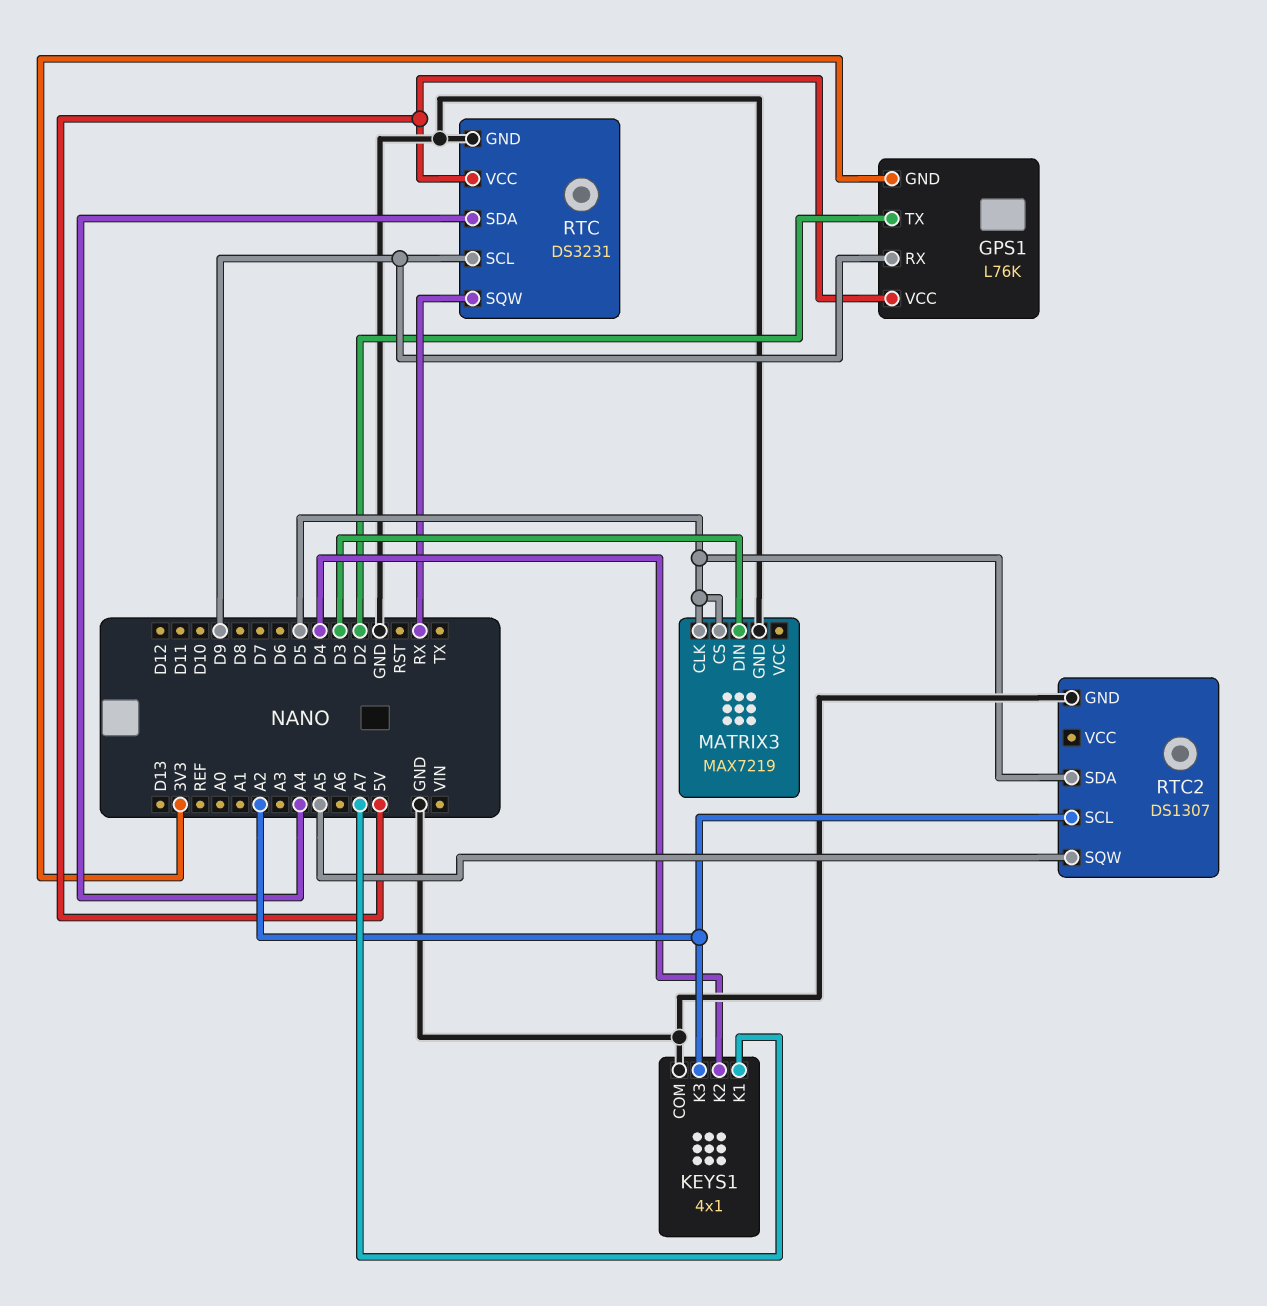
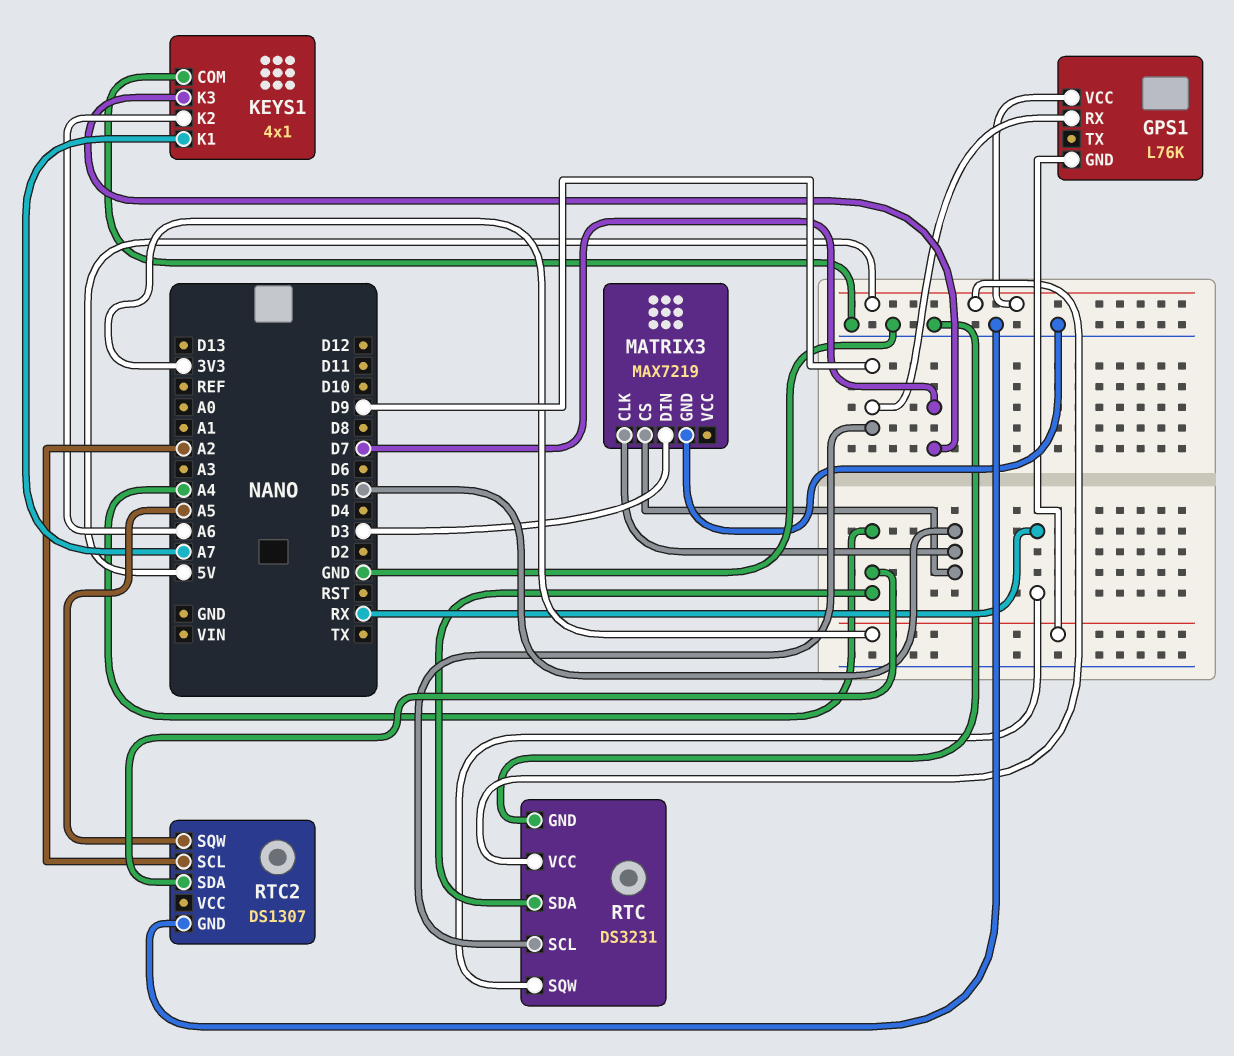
GPS1 pin TX: D2 -> none
KEYS1 pin K2: D4 -> A6
KEYS1 pin K3: A2 -> D7
RTC2 pin SDA: D5 -> A4

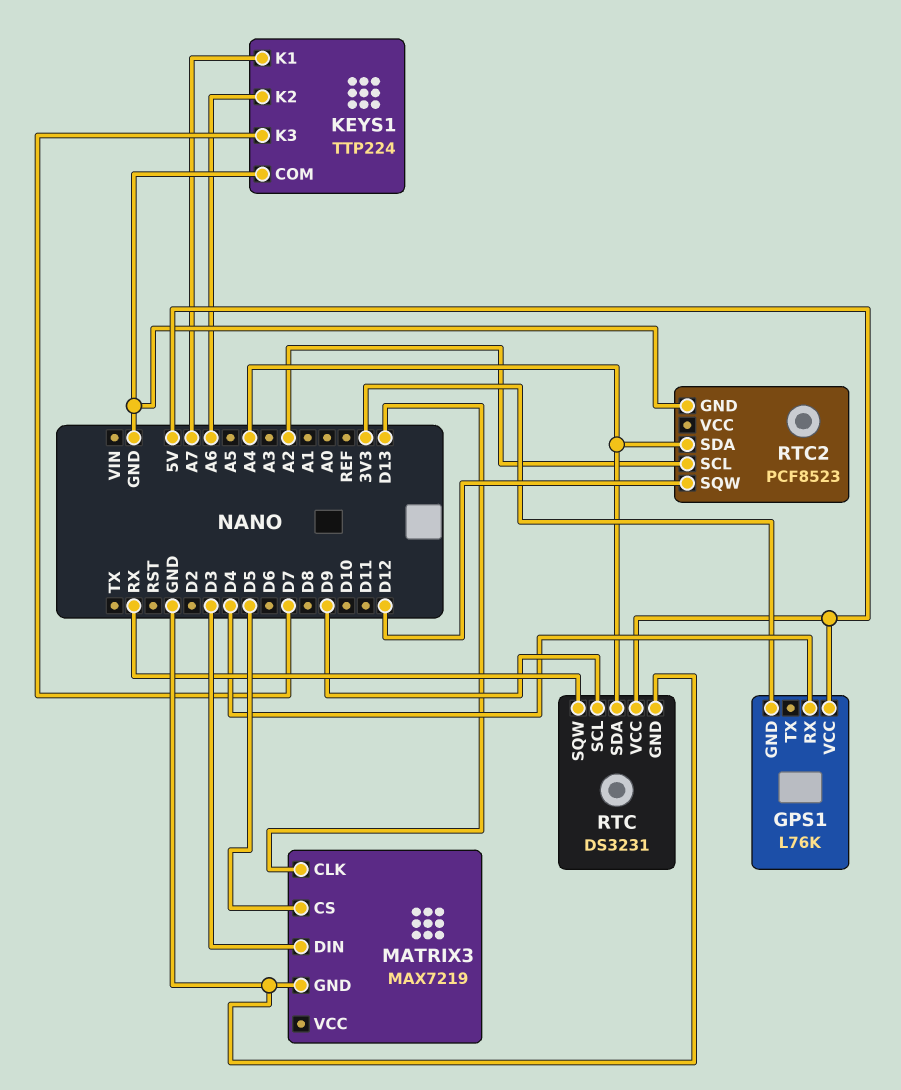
GPS1 pin RX: D9 -> D4
KEYS1: 4x1 -> TTP224
MATRIX3 pin CLK: D5 -> D13
RTC2: DS1307 -> PCF8523
RTC2 pin SQW: A5 -> D12

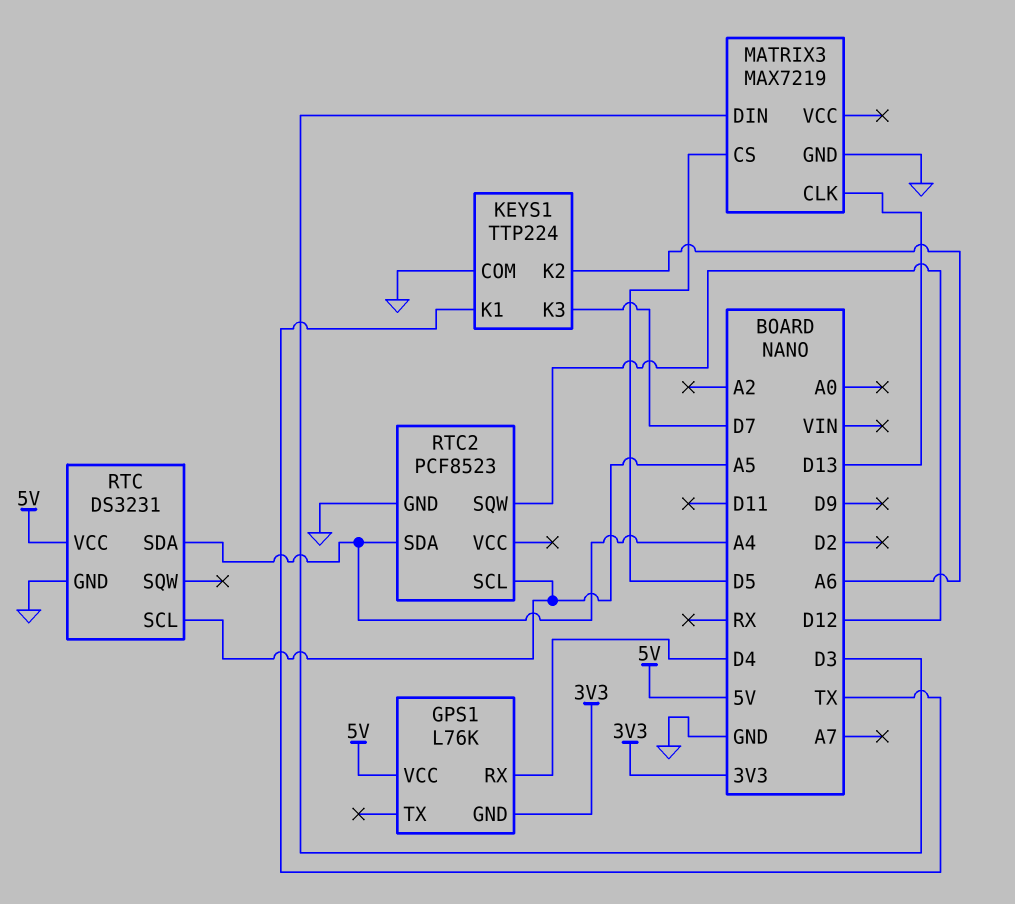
KEYS1 pin K1: A7 -> TX
RTC pin SCL: D9 -> A5
RTC pin SQW: RX -> none
RTC2 pin SCL: A2 -> A5

